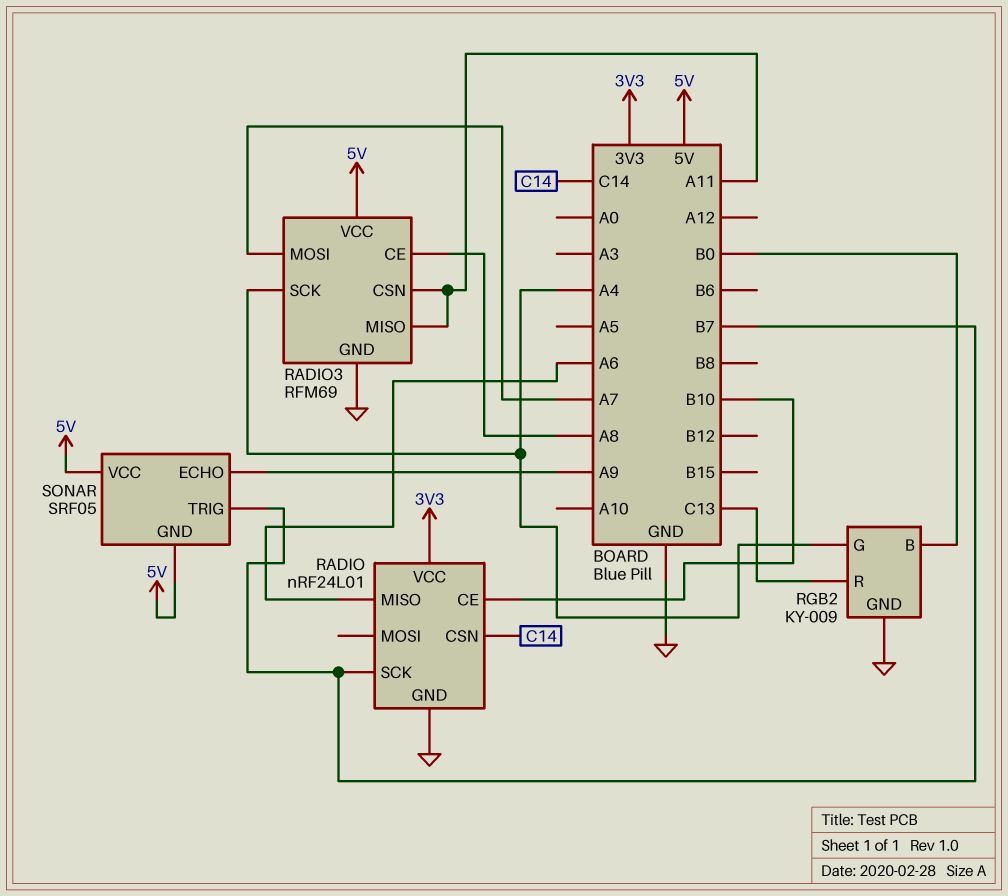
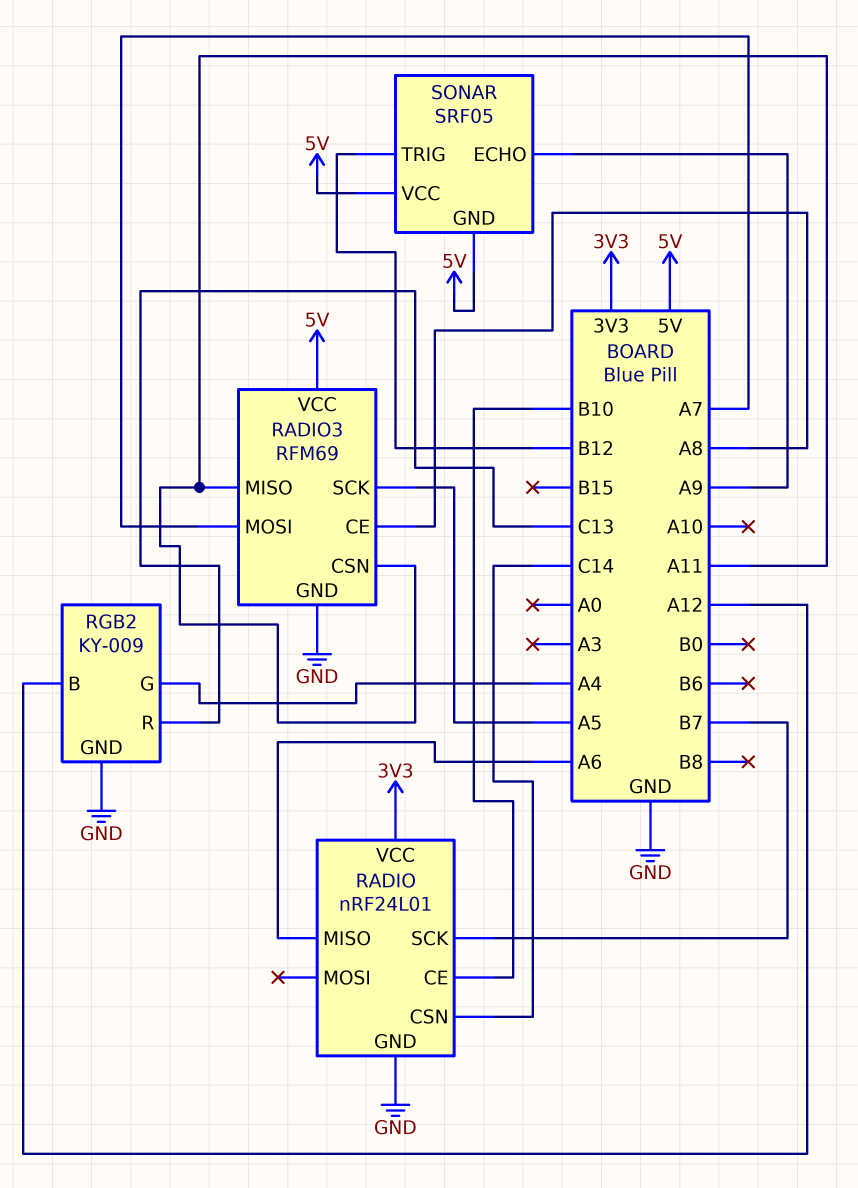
RADIO3 pin SCK: A4 -> A5
RGB2 pin B: B0 -> A12
SONAR pin TRIG: B7 -> B12

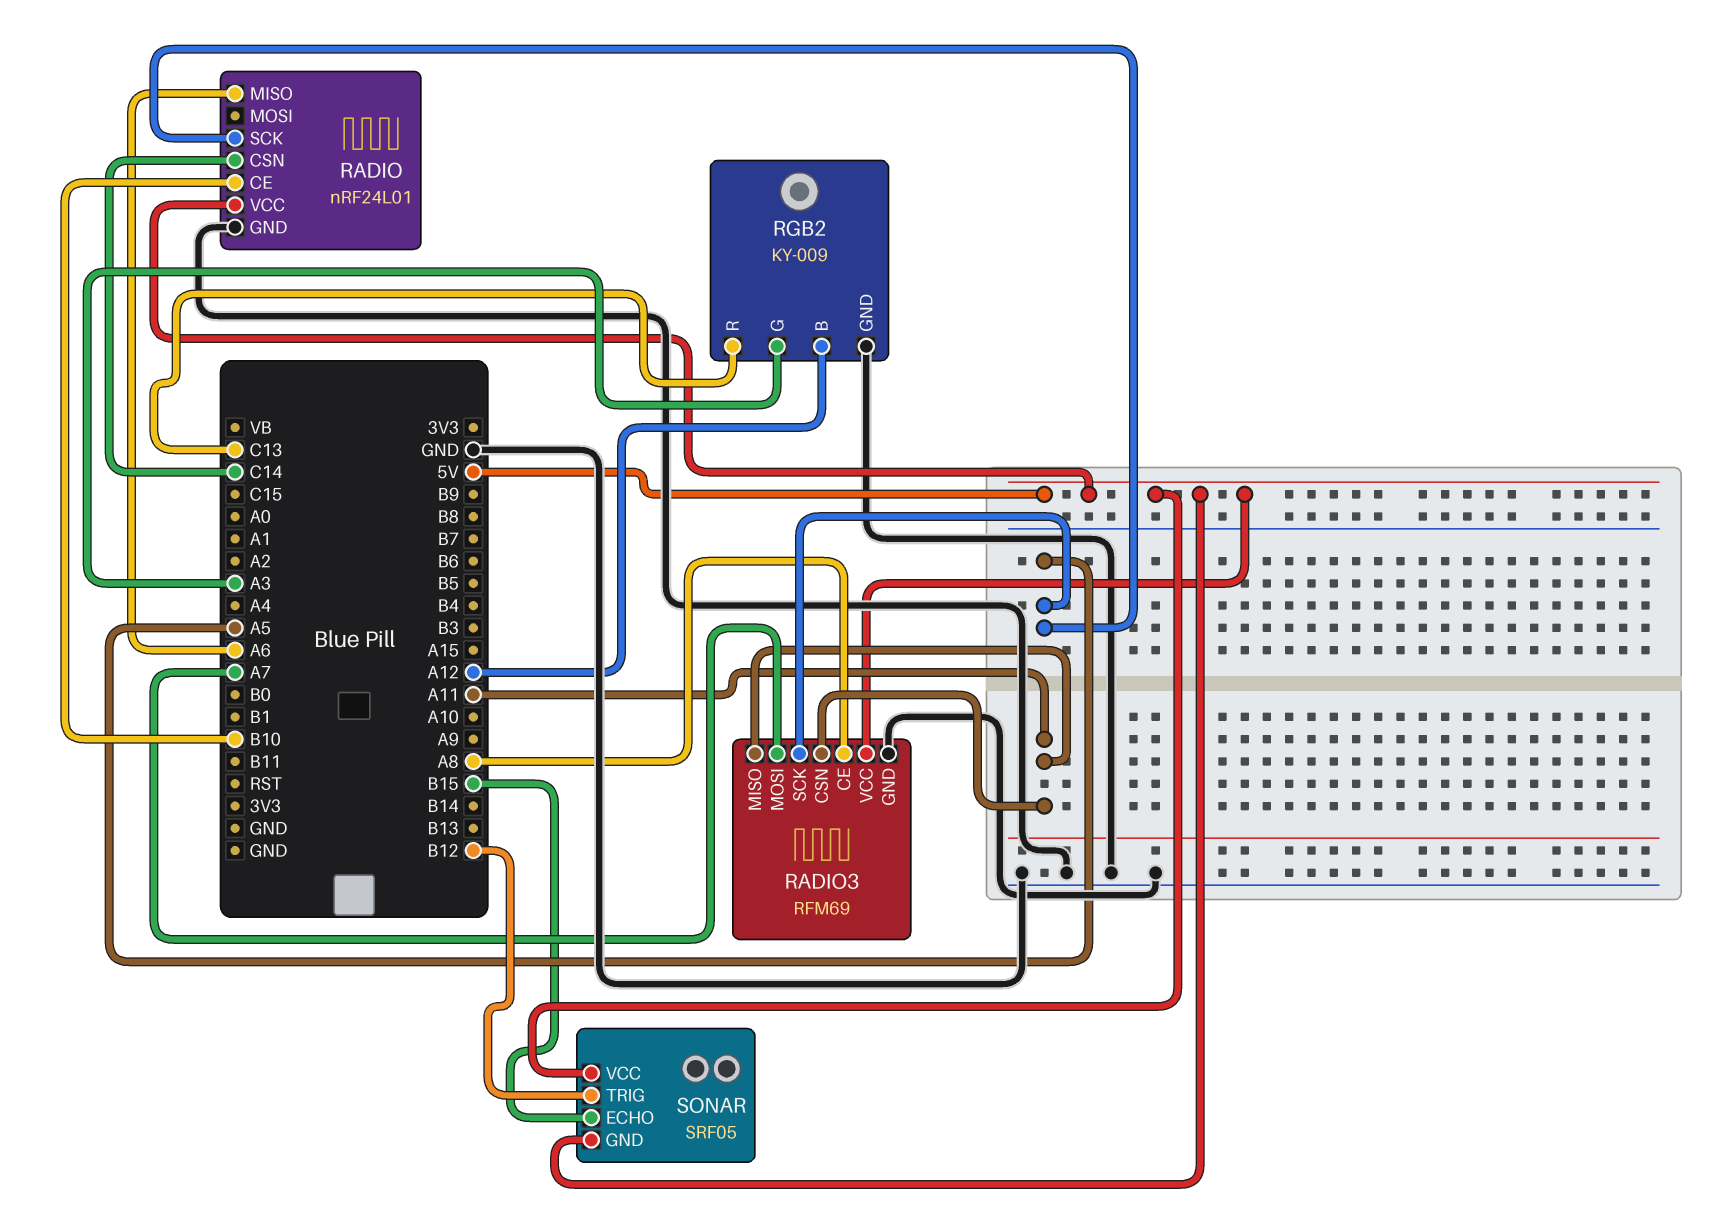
RADIO pin SCK: B7 -> A5
RADIO pin VCC: 3V3 -> 5V
RGB2 pin G: A4 -> A3
SONAR pin ECHO: A9 -> B15

